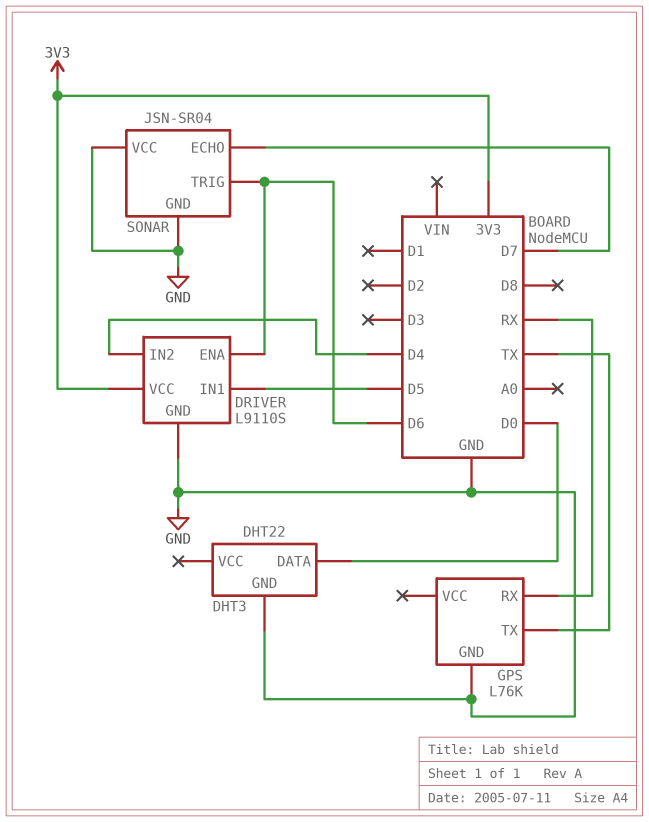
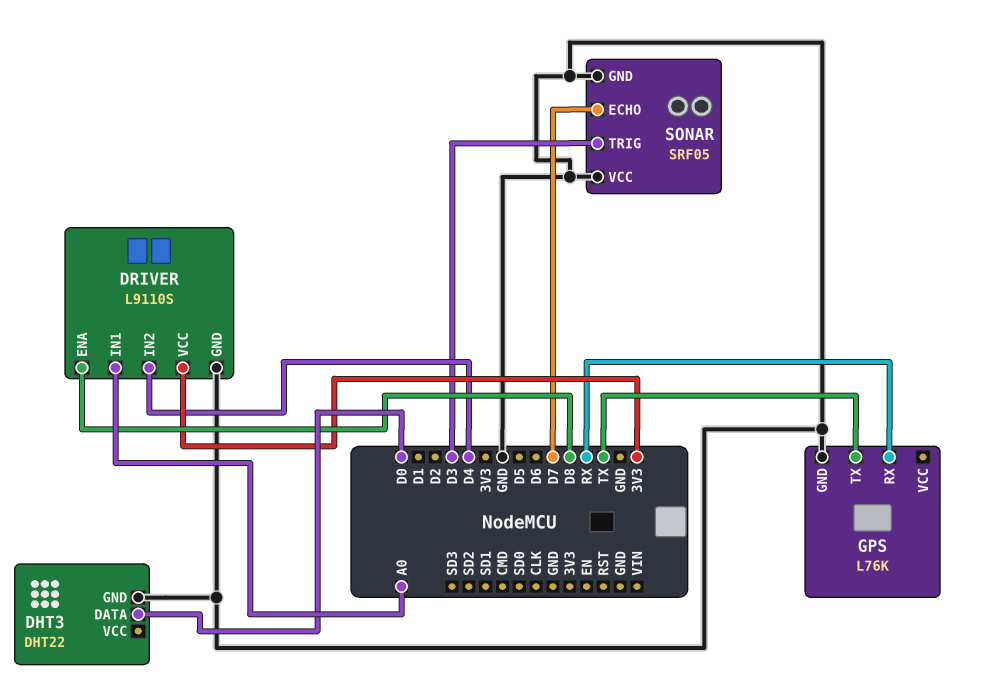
DRIVER pin ENA: D6 -> D8
DRIVER pin IN1: D5 -> A0
SONAR: JSN-SR04 -> SRF05
SONAR pin TRIG: D6 -> D3

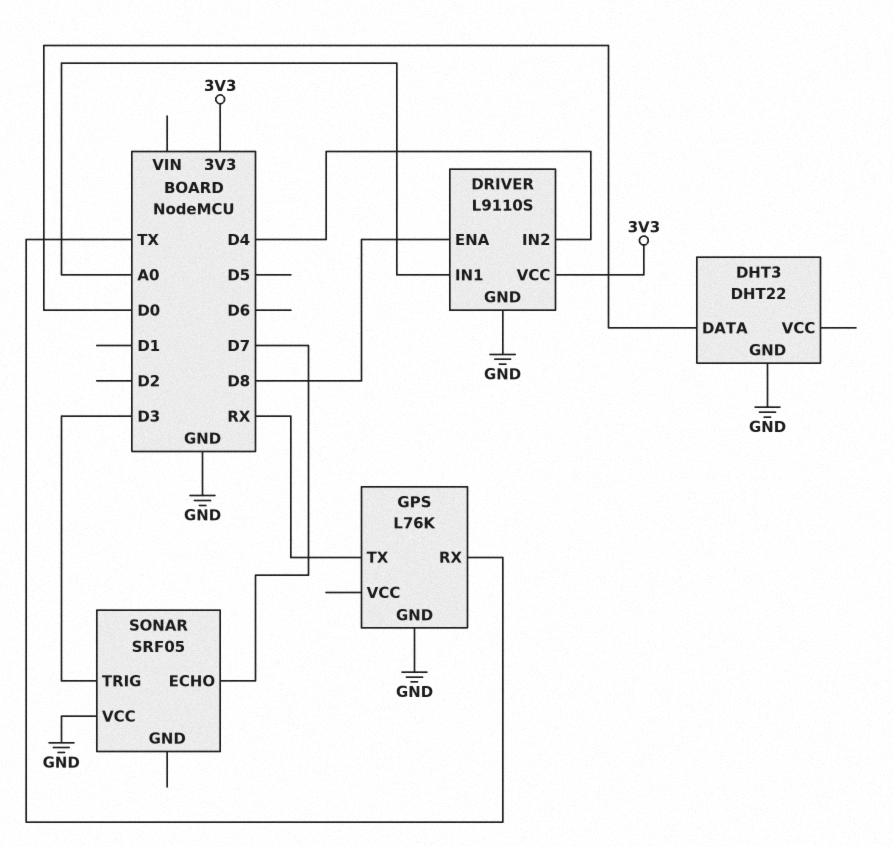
GPS pin RX: RX -> TX
GPS pin TX: TX -> RX
SONAR pin GND: GND -> none

